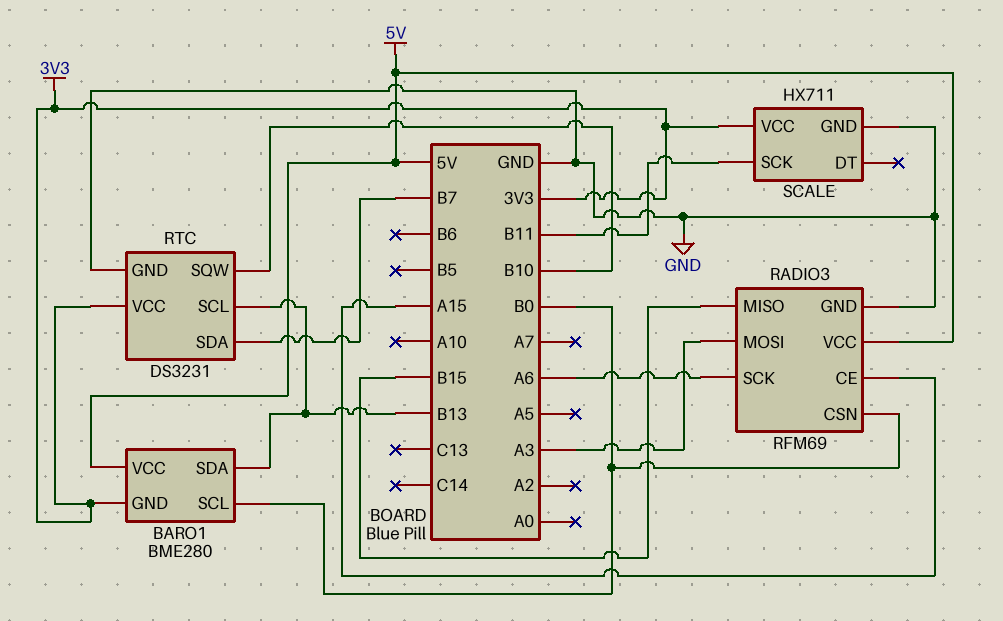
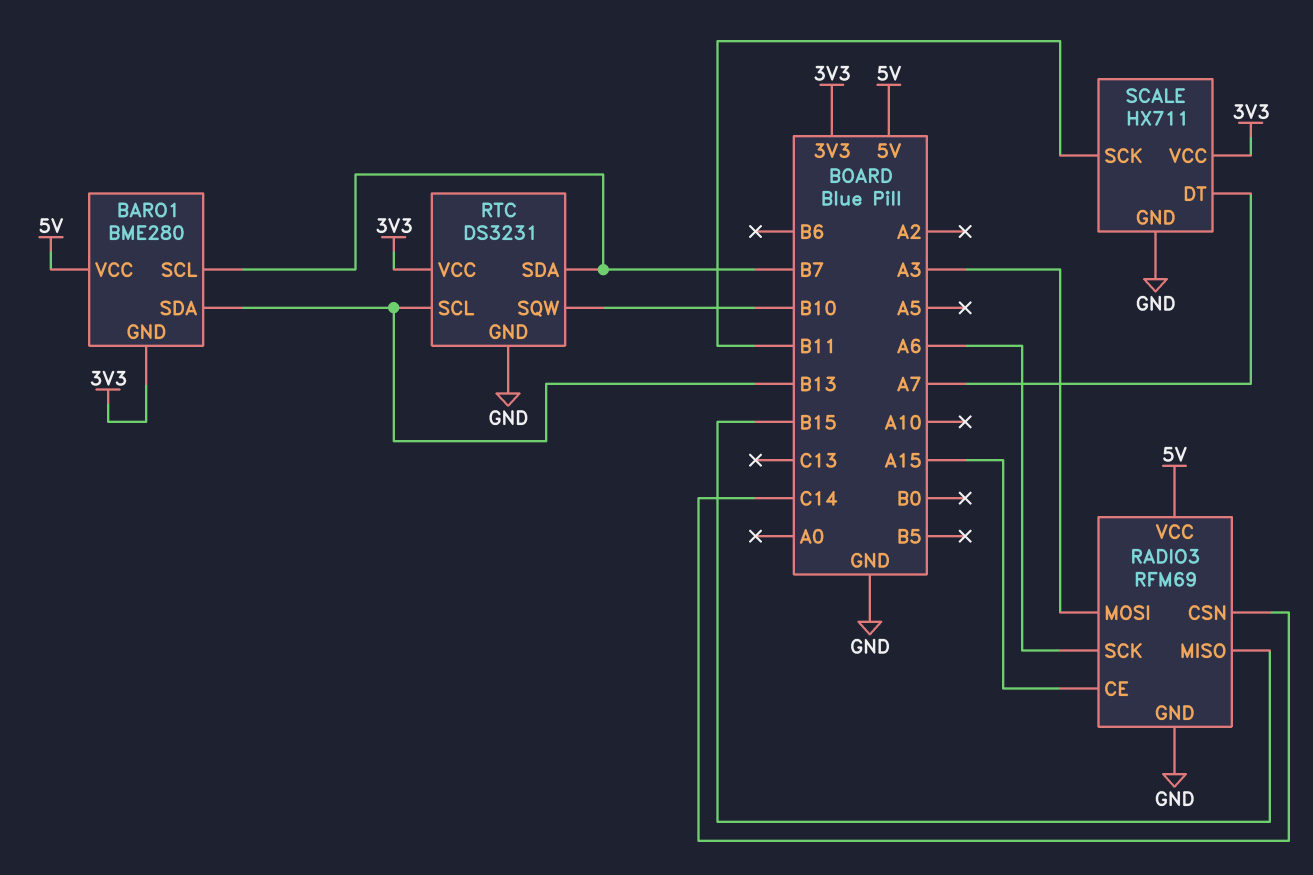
BARO1 pin SCL: B0 -> B7
RADIO3 pin CSN: B0 -> C14
SCALE pin DT: none -> A7

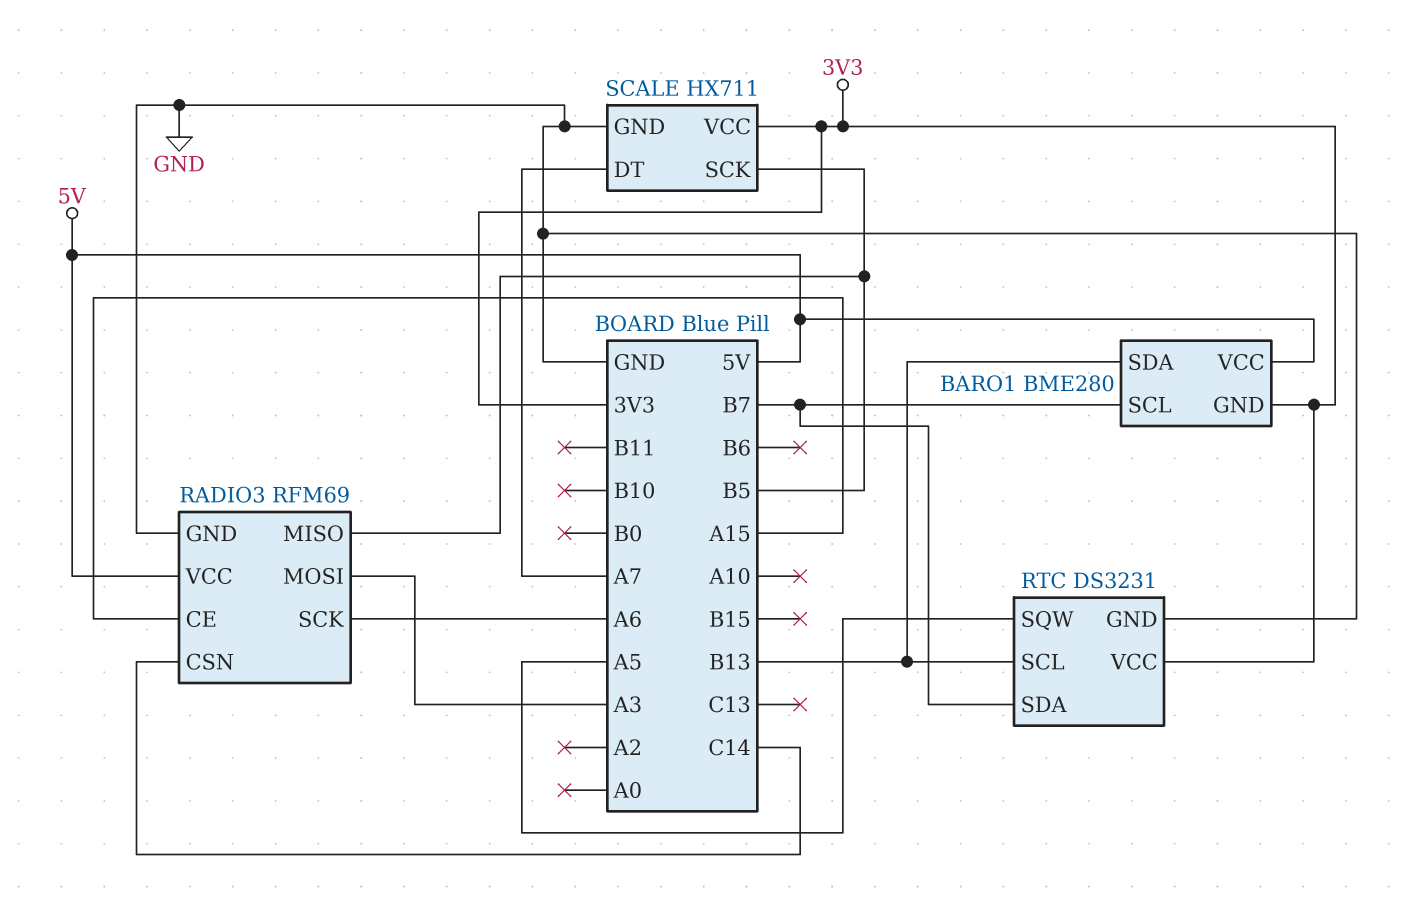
RADIO3 pin MISO: B15 -> B5
RTC pin SQW: B10 -> A5
SCALE pin SCK: B11 -> B5

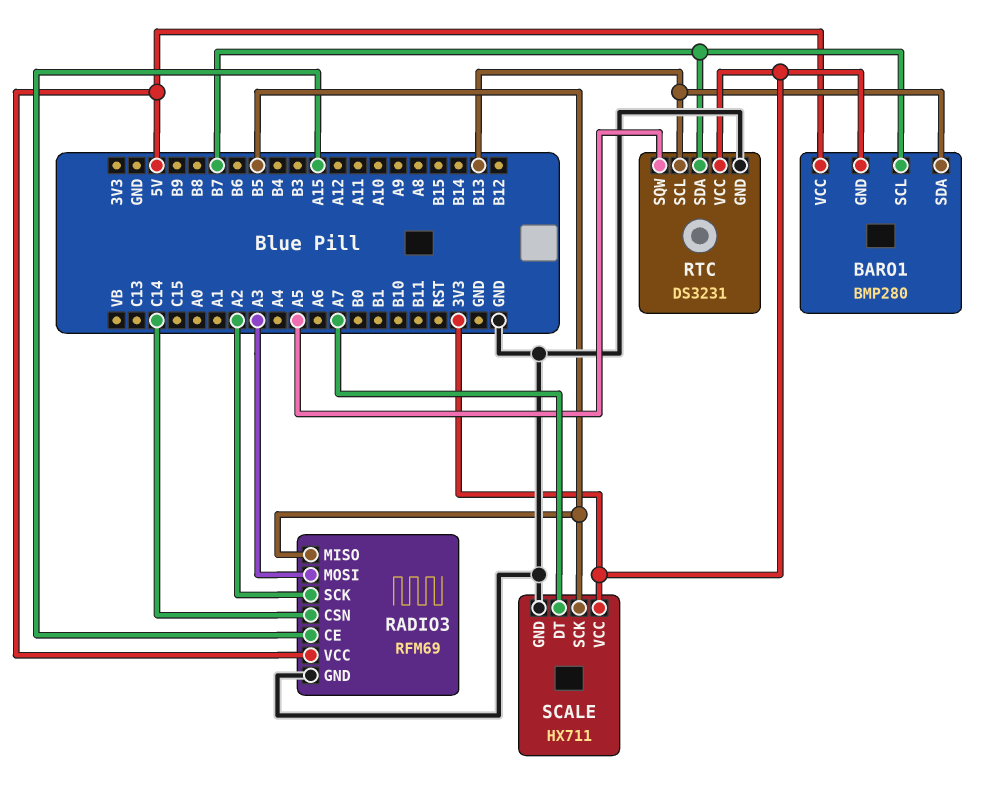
BARO1: BME280 -> BMP280
RADIO3 pin SCK: A6 -> A2

